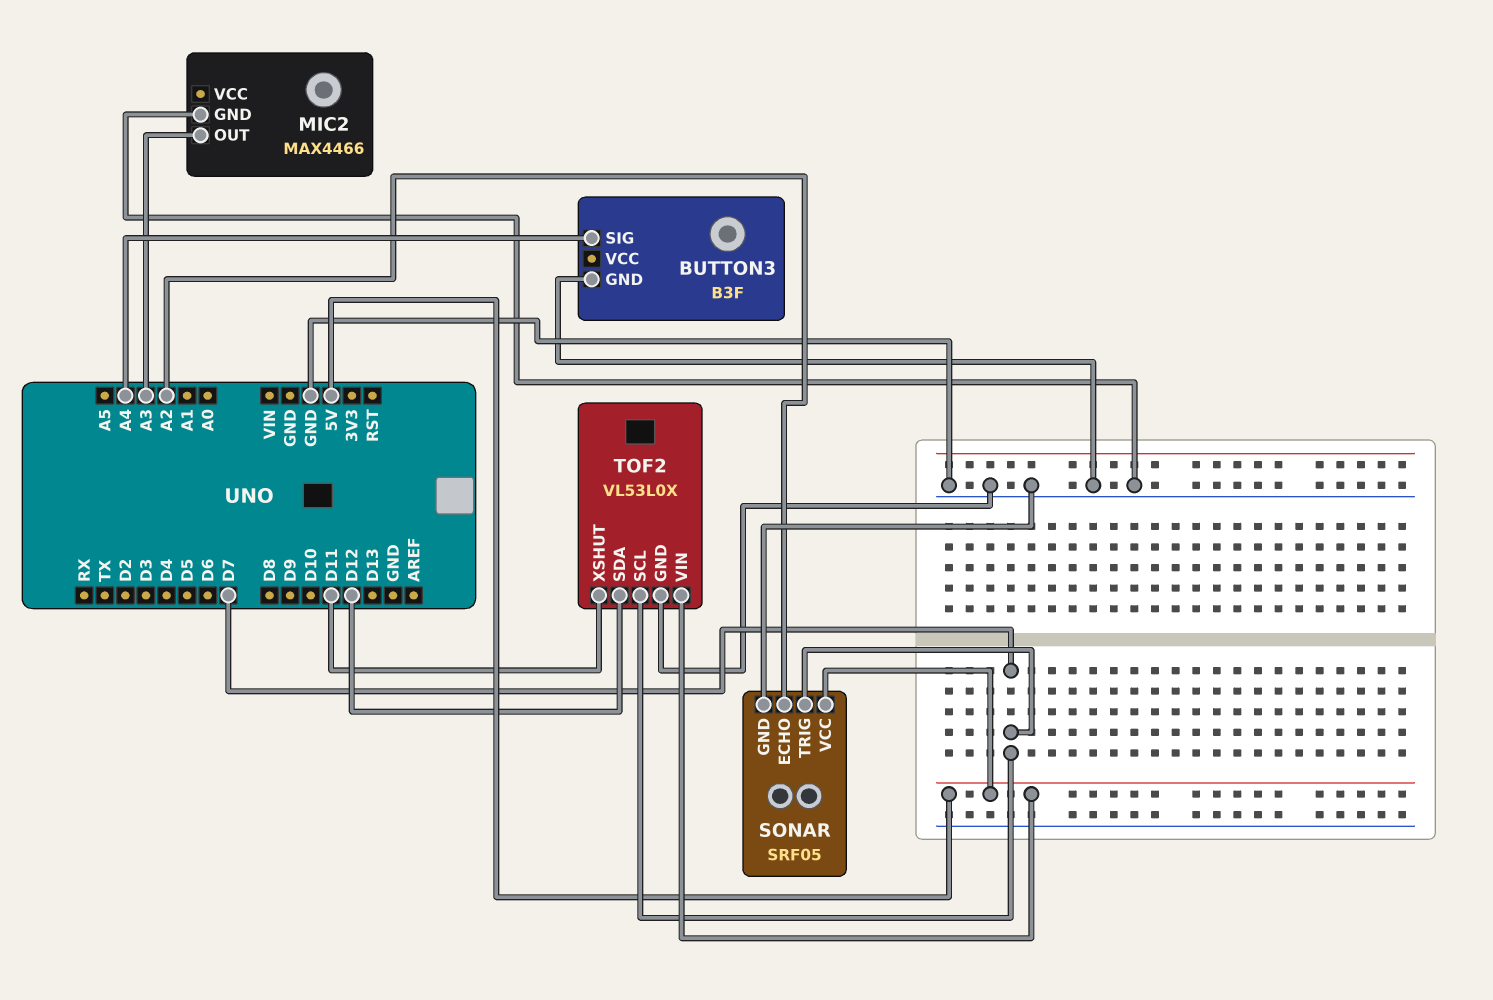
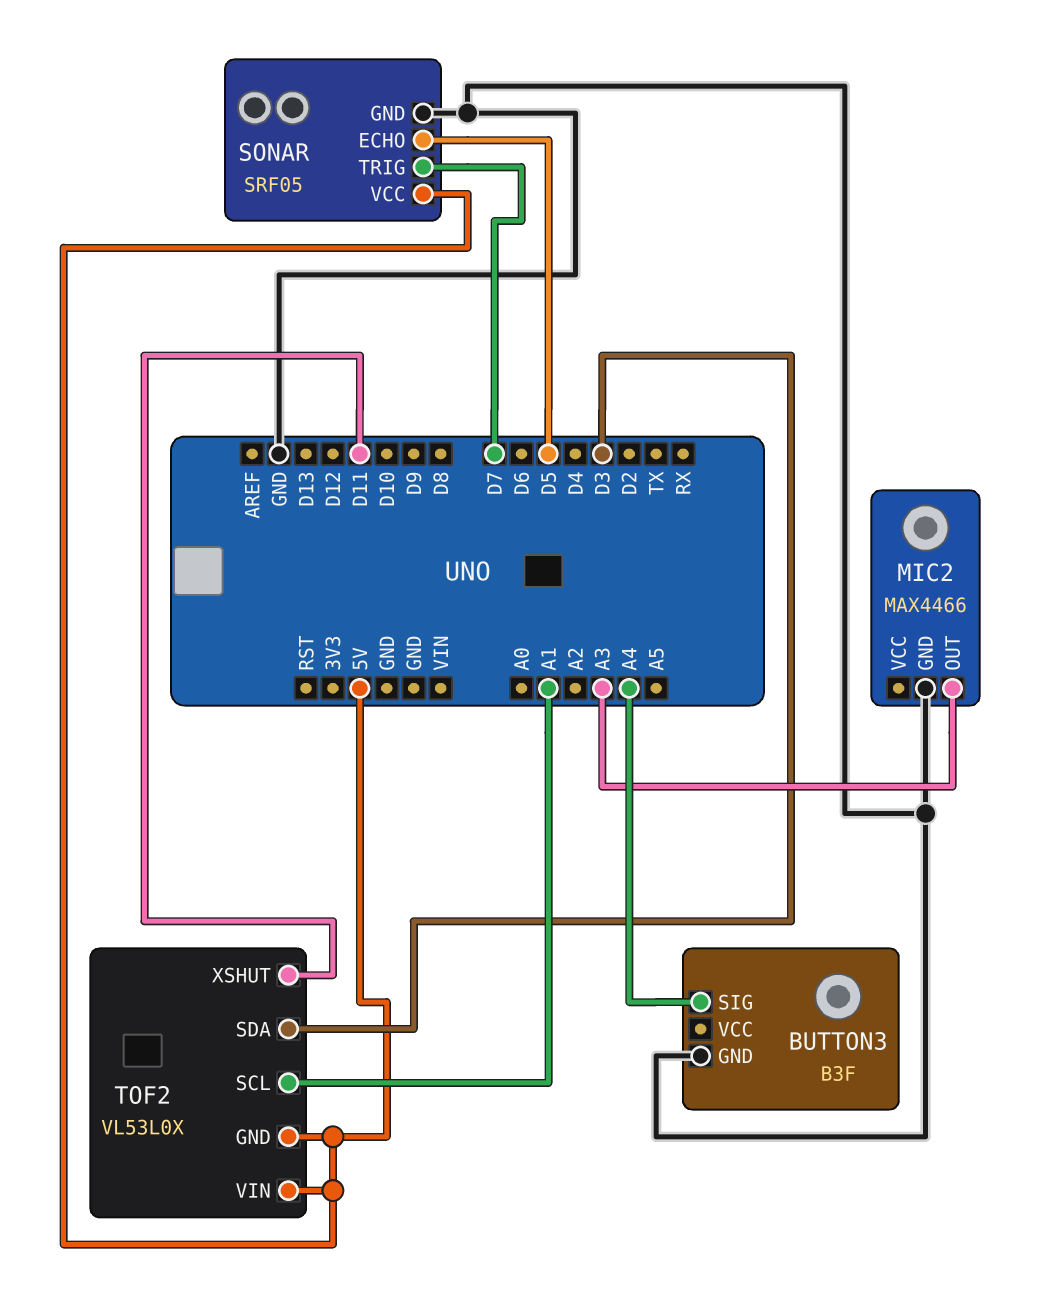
SONAR pin ECHO: A2 -> D5
TOF2 pin GND: GND -> 5V
TOF2 pin SCL: D7 -> A1
TOF2 pin SDA: D12 -> D3

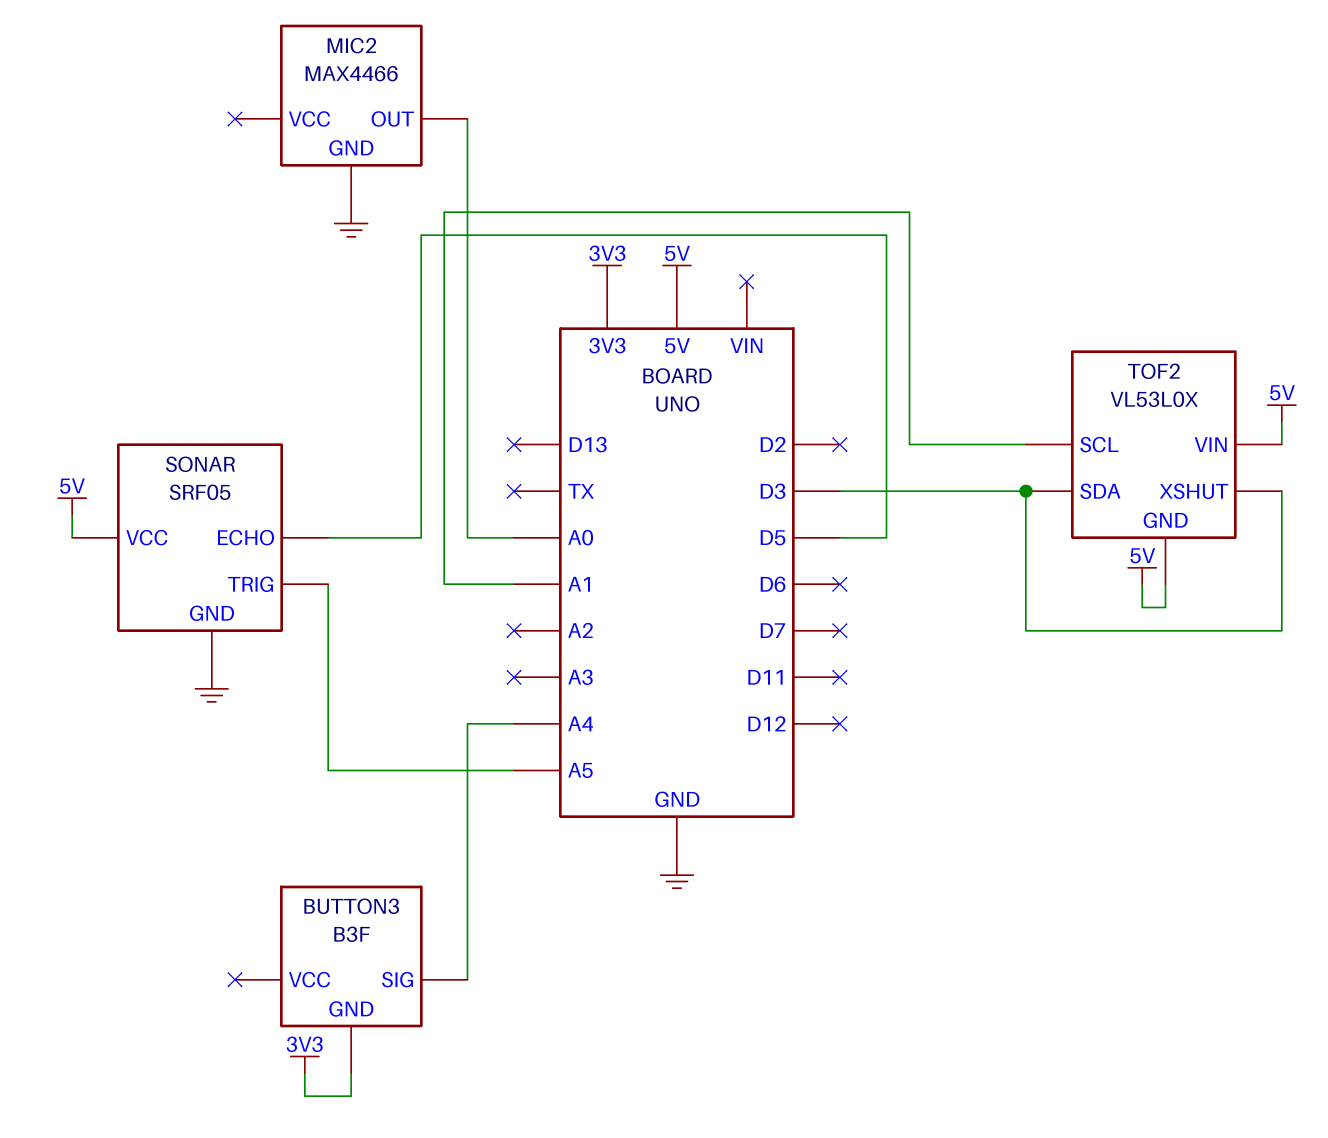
BUTTON3 pin GND: GND -> 3V3
MIC2 pin OUT: A3 -> A0
SONAR pin TRIG: D7 -> A5
TOF2 pin XSHUT: D11 -> D3

